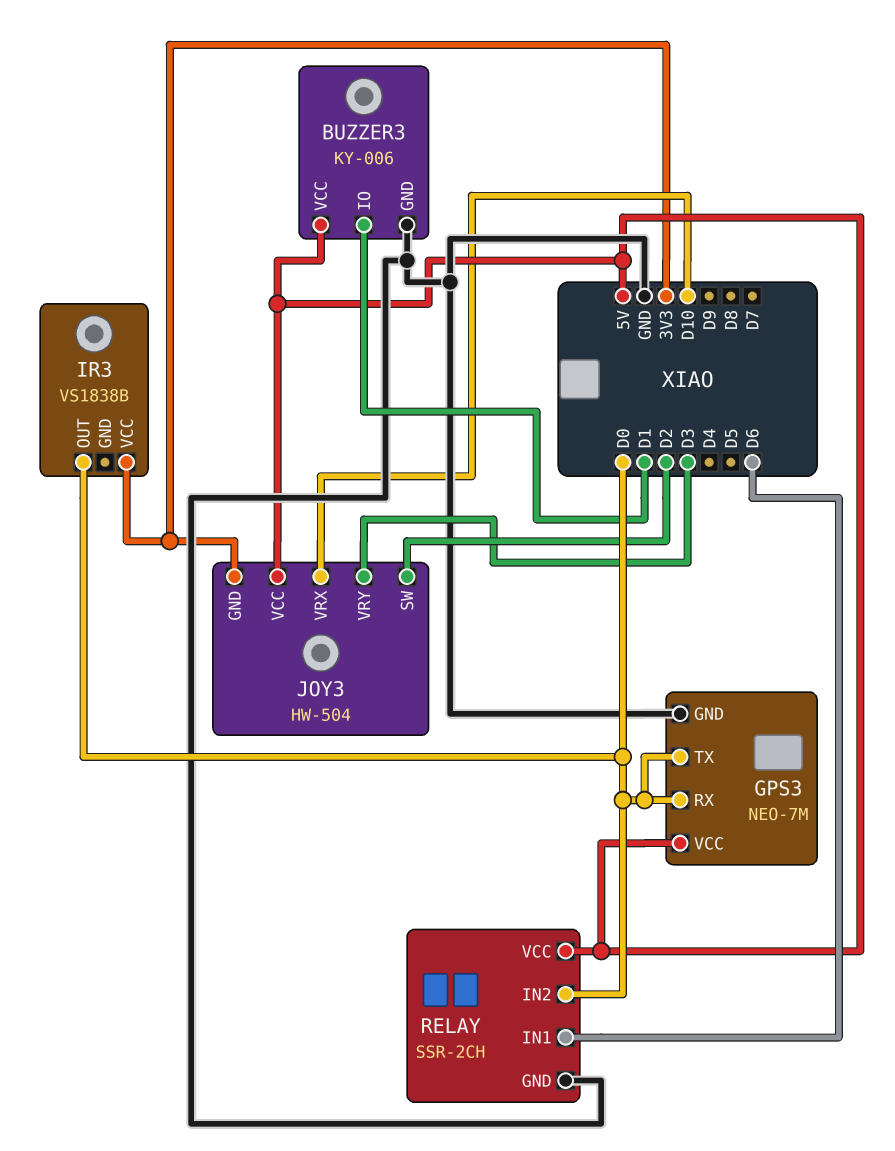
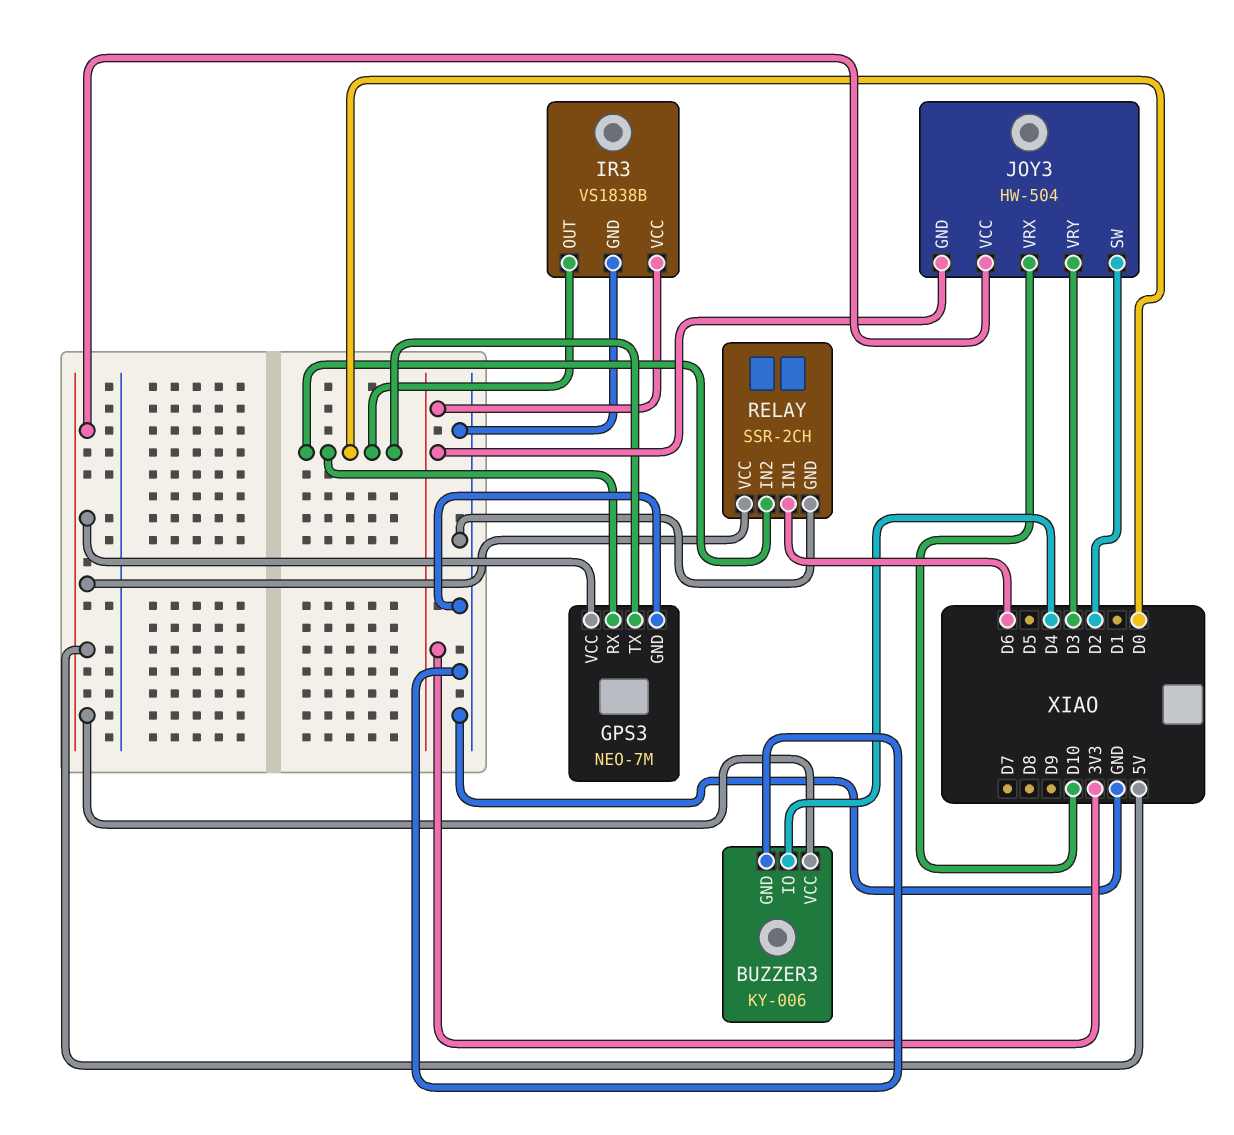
BUZZER3 pin IO: D1 -> D4
IR3 pin GND: none -> GND

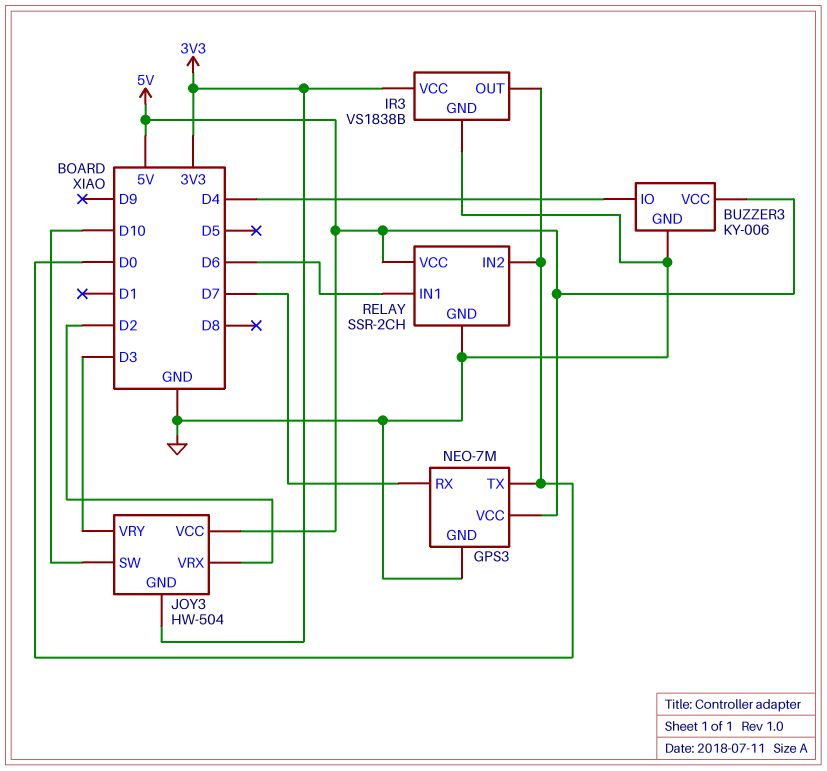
GPS3 pin RX: D0 -> D7
JOY3 pin SW: D2 -> D10
JOY3 pin VRX: D10 -> D2

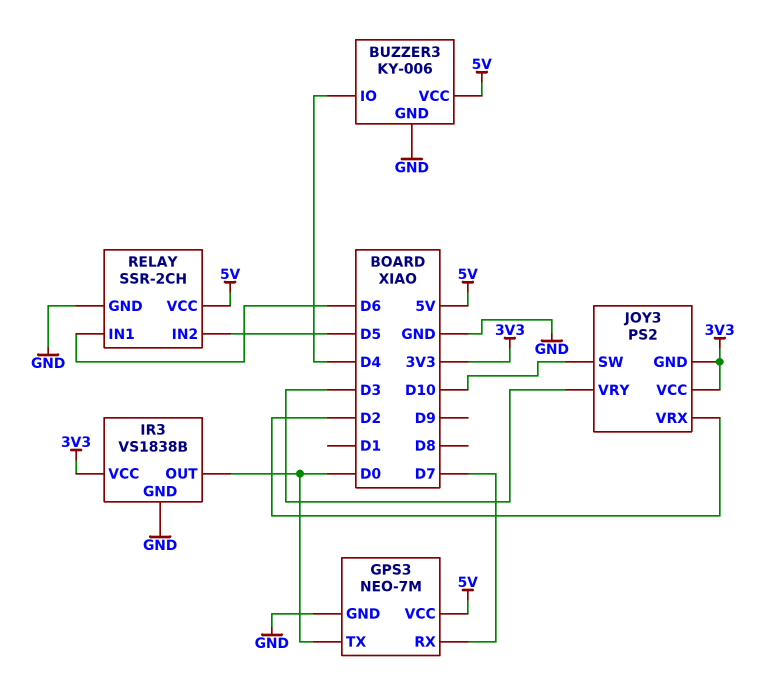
JOY3: HW-504 -> PS2
JOY3 pin VCC: 5V -> 3V3
RELAY pin IN2: D0 -> D5

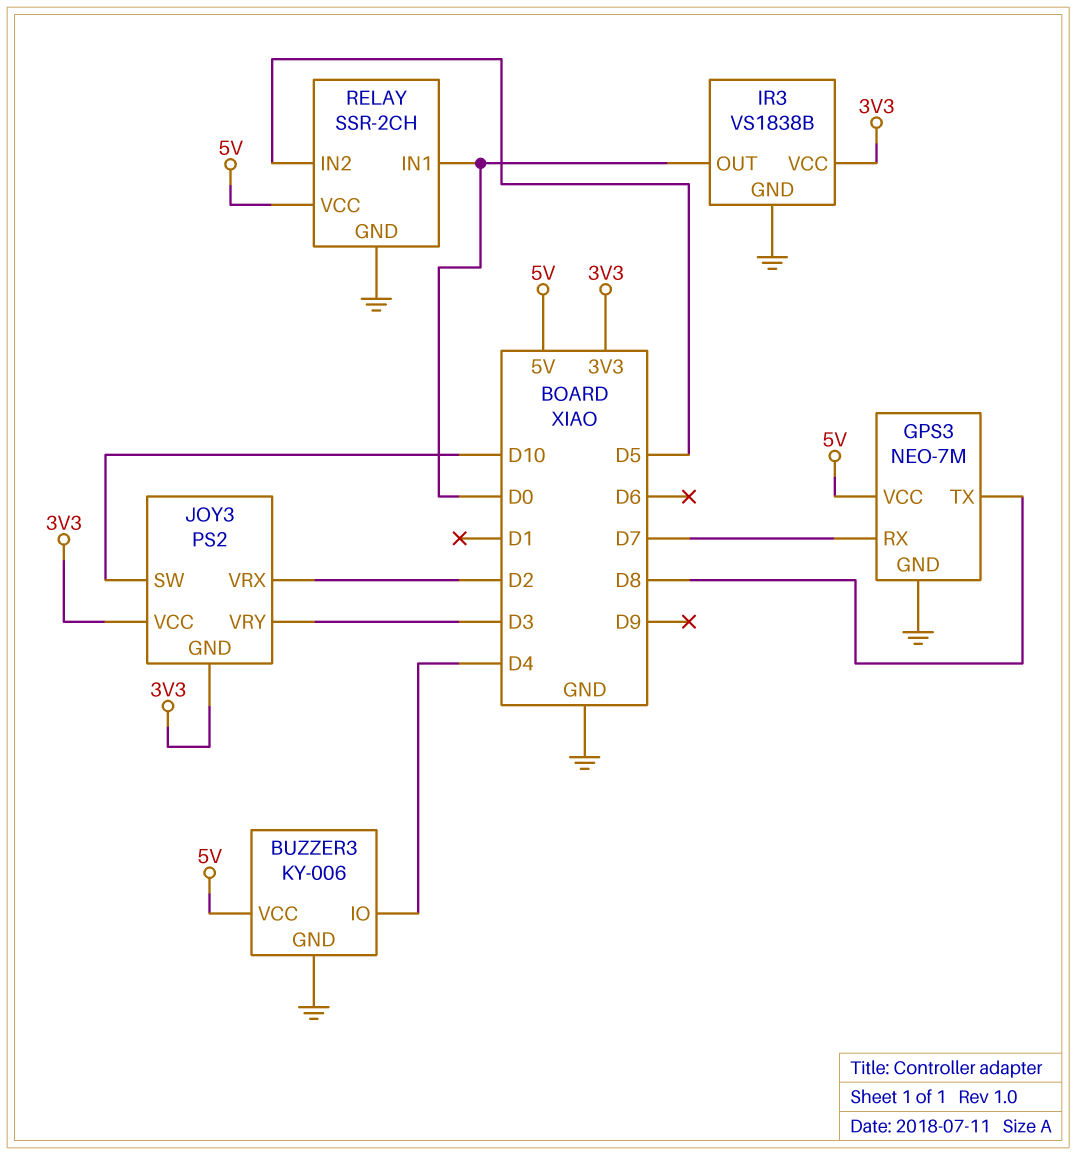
GPS3 pin TX: D0 -> D8
RELAY pin IN1: D6 -> D0

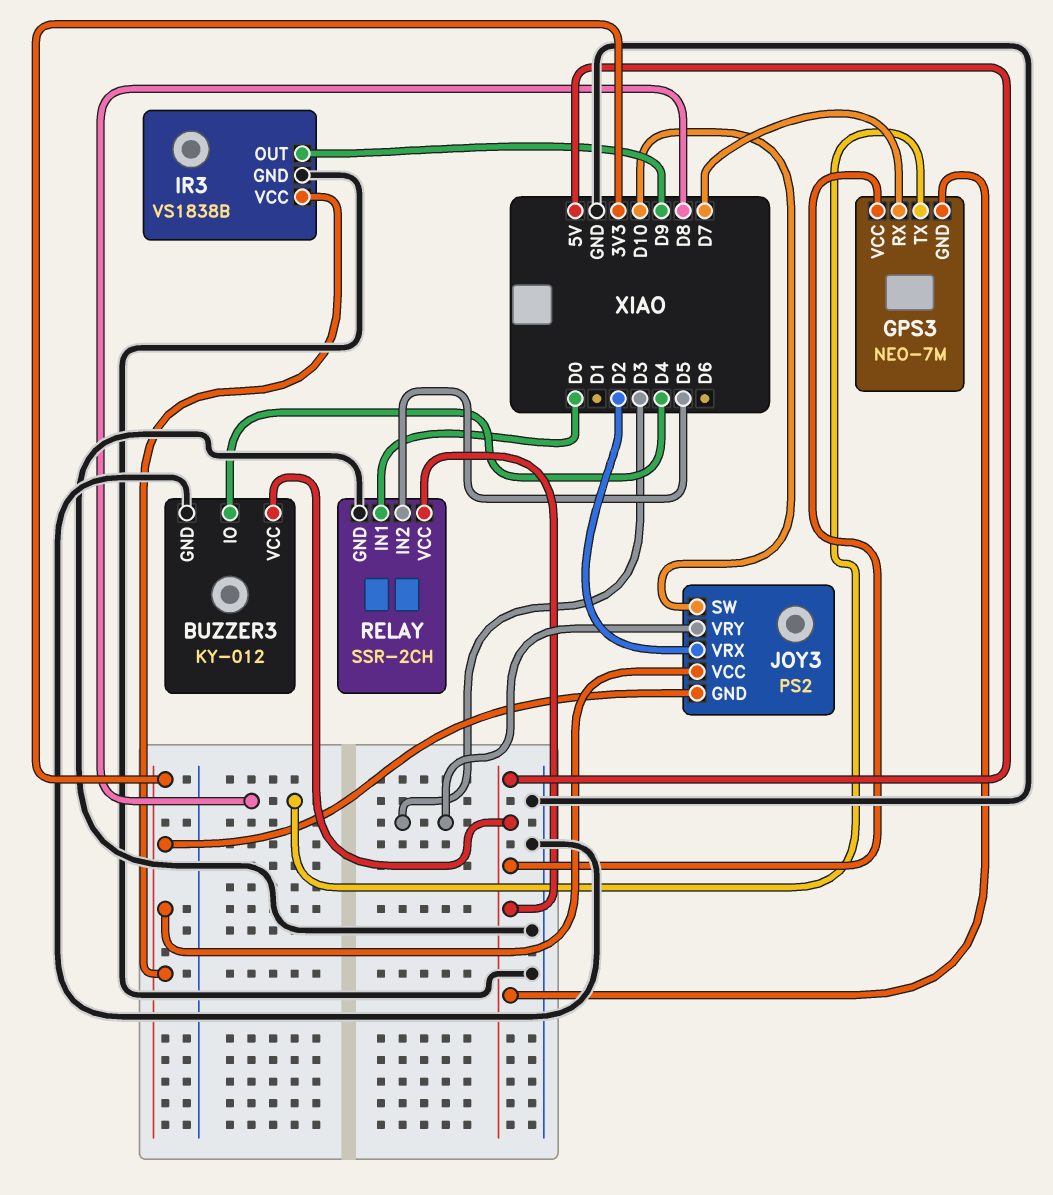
BUZZER3: KY-006 -> KY-012
GPS3 pin GND: GND -> 5V
IR3 pin OUT: D0 -> D9

